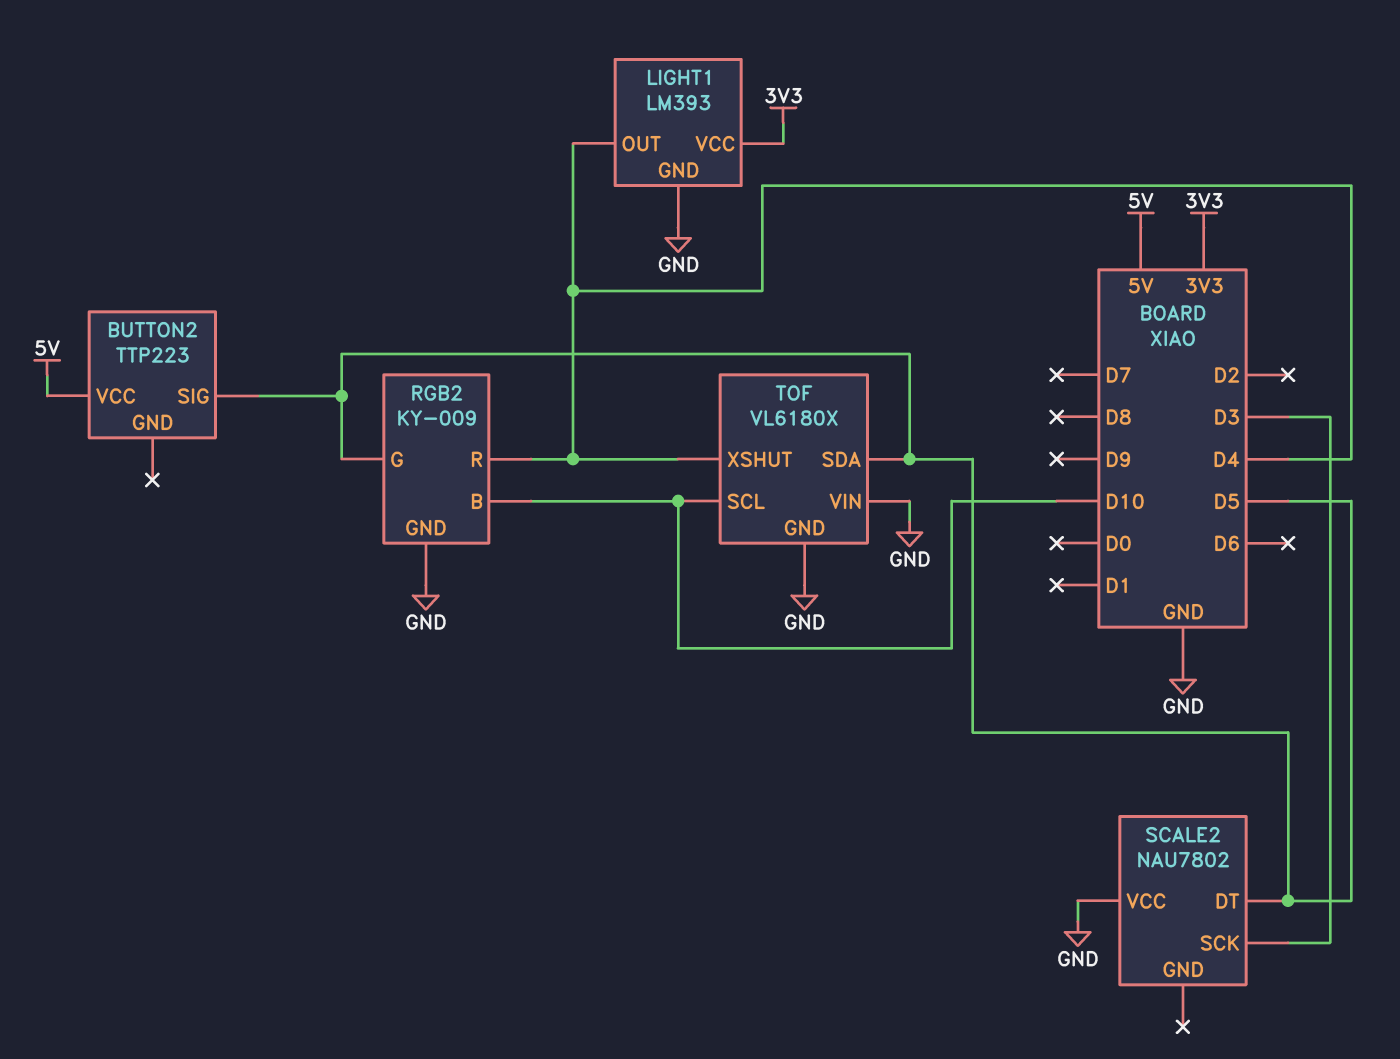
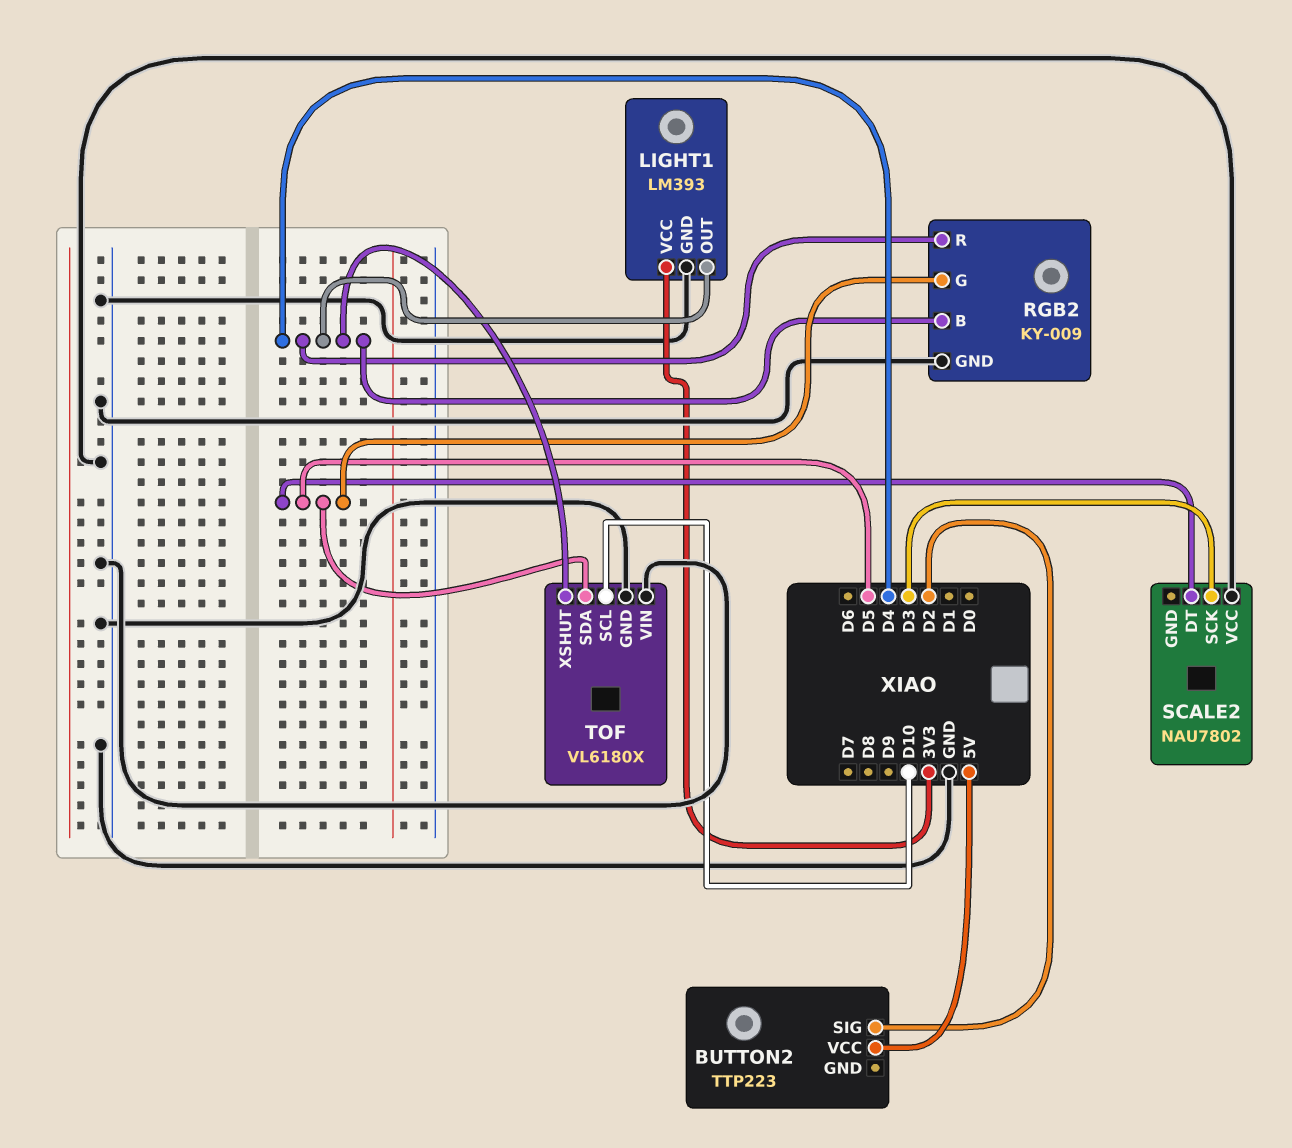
BUTTON2 pin SIG: D5 -> D2
RGB2 pin B: D10 -> D4

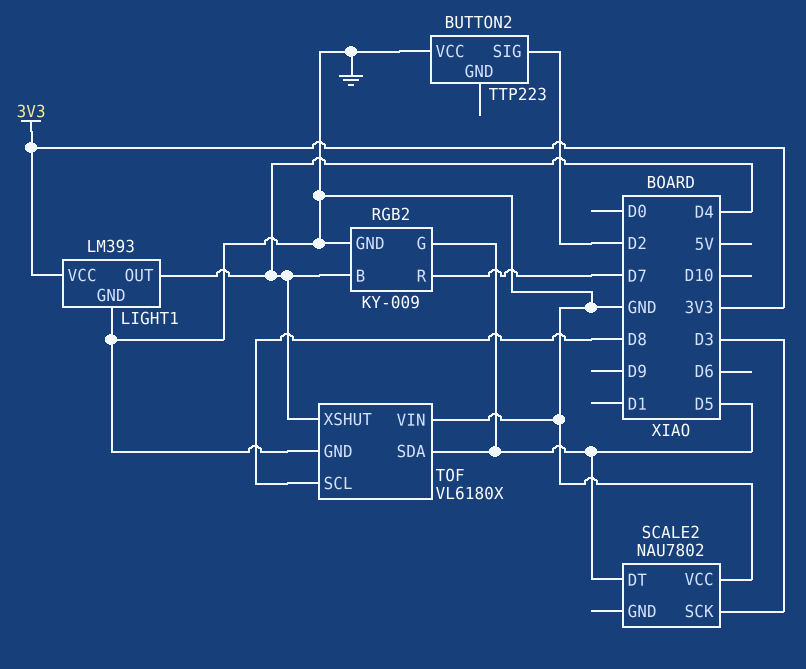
BUTTON2 pin VCC: 5V -> GND
RGB2 pin R: D4 -> D7
TOF pin SCL: D10 -> D8

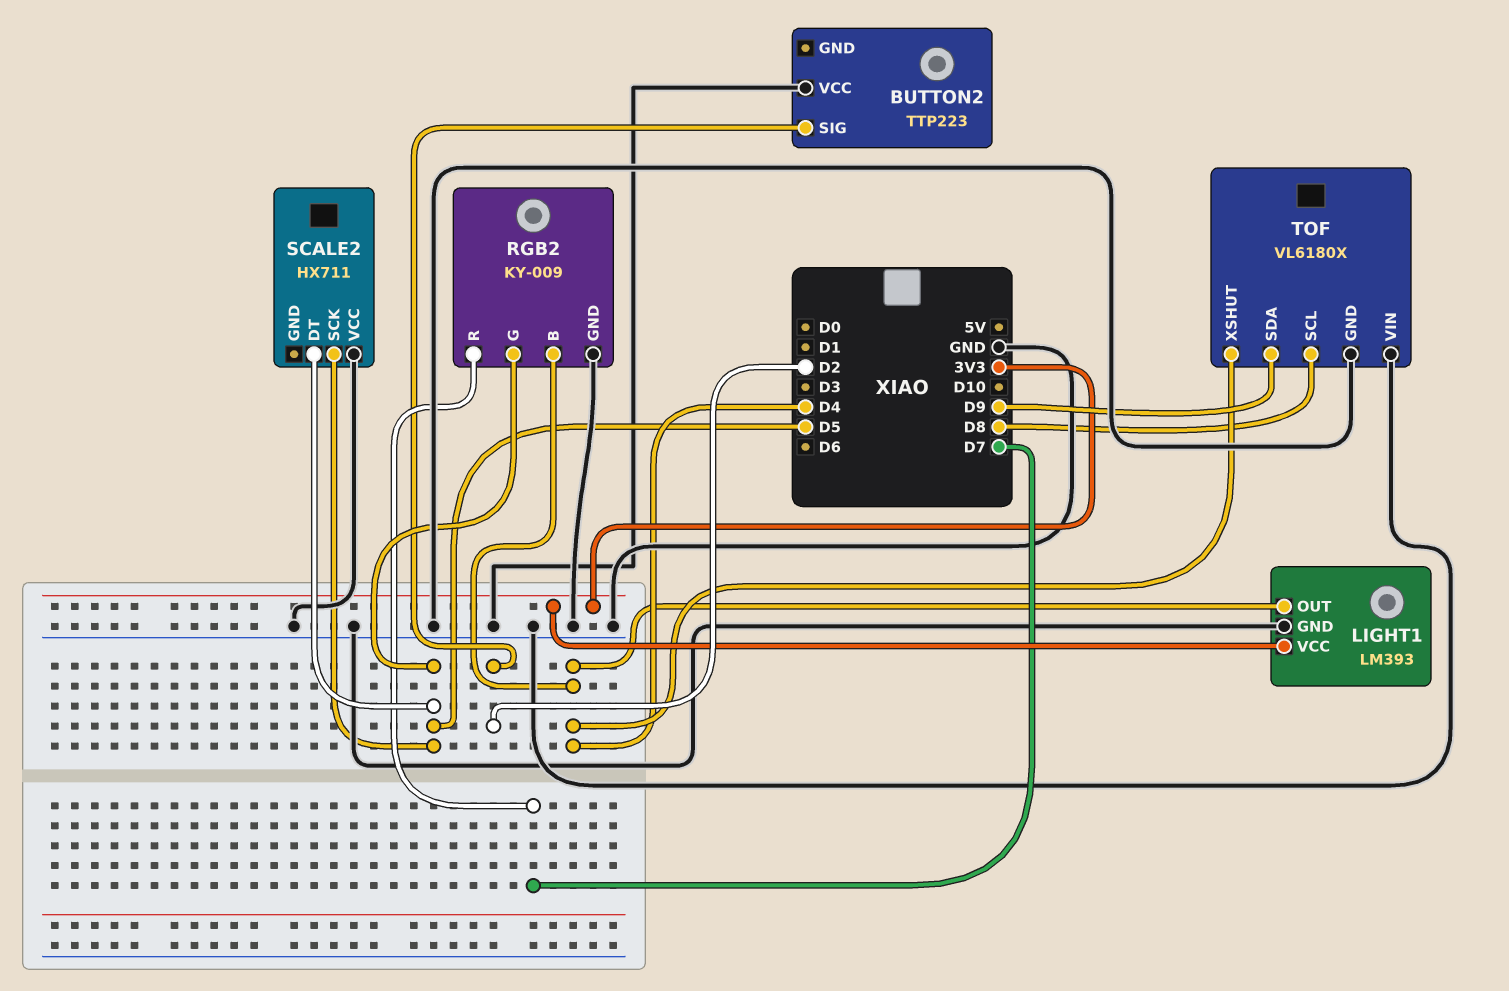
SCALE2: NAU7802 -> HX711
SCALE2 pin SCK: D3 -> D5
TOF pin SDA: D5 -> D9

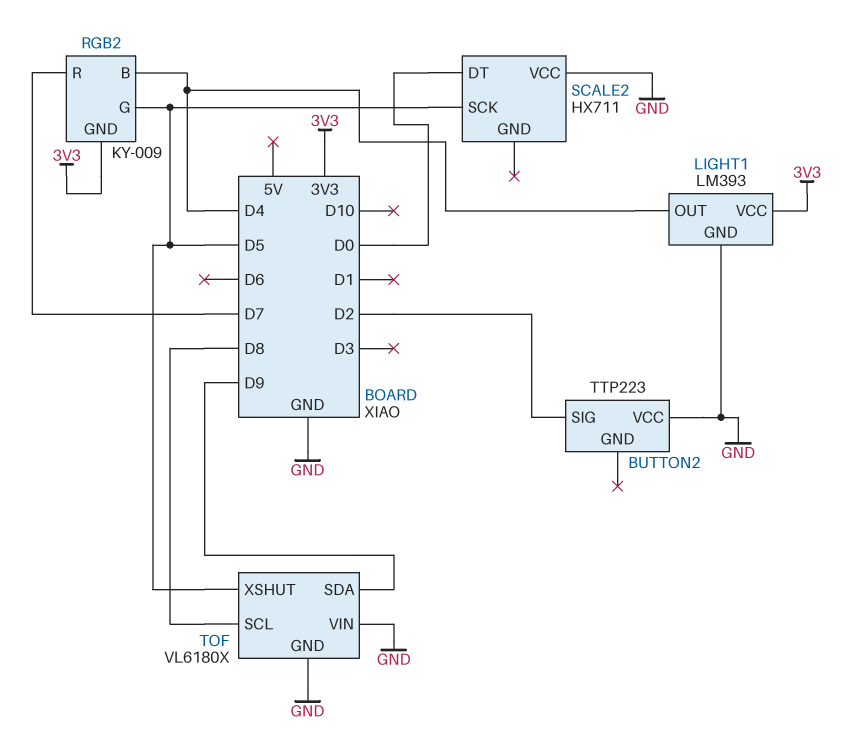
RGB2 pin GND: GND -> 3V3
SCALE2 pin DT: D5 -> D0
TOF pin XSHUT: D4 -> D5

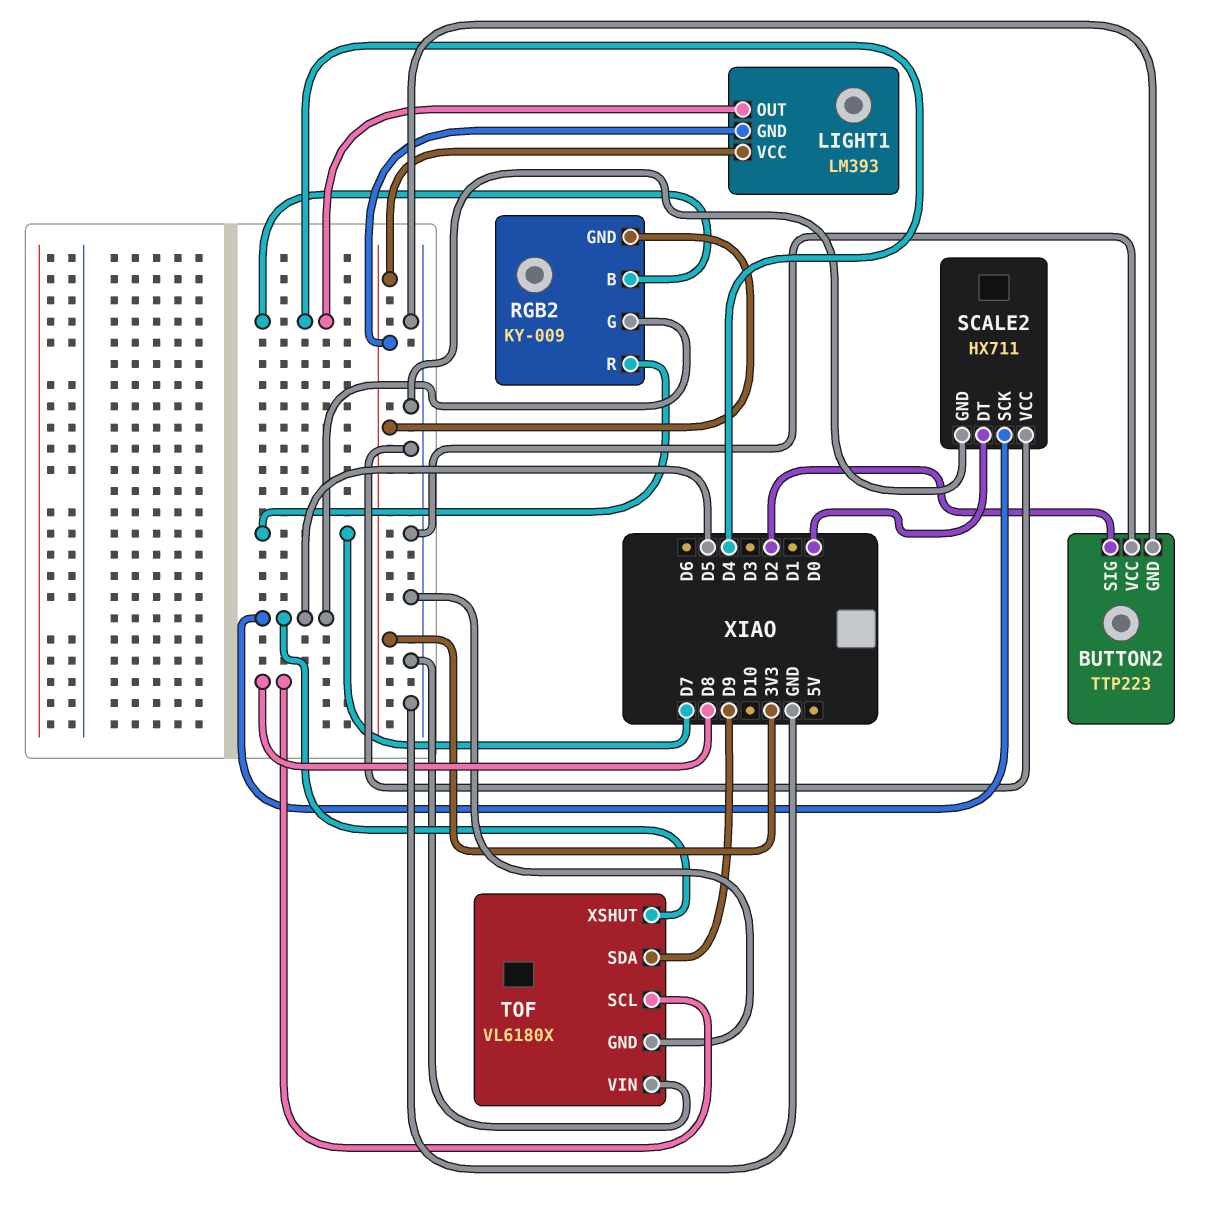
BUTTON2 pin GND: none -> GND
LIGHT1 pin GND: GND -> 3V3
SCALE2 pin GND: none -> GND

